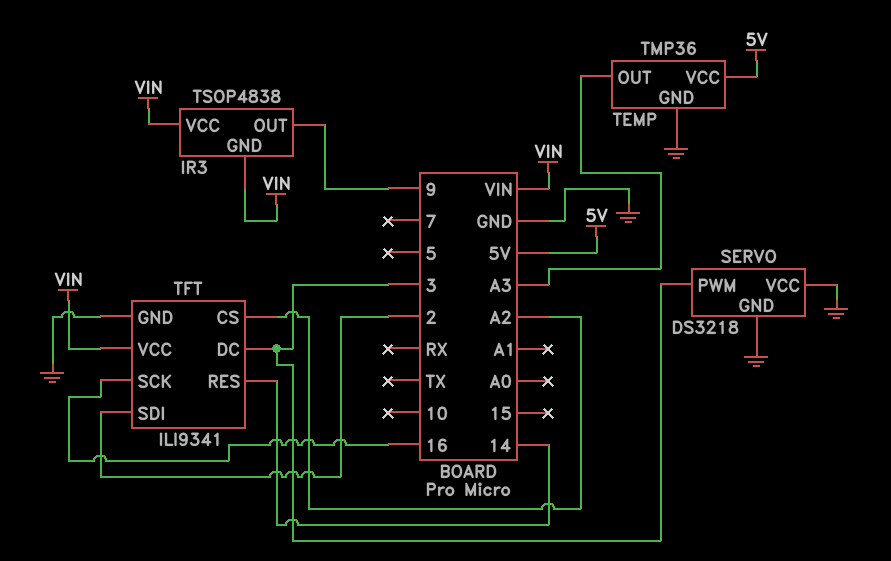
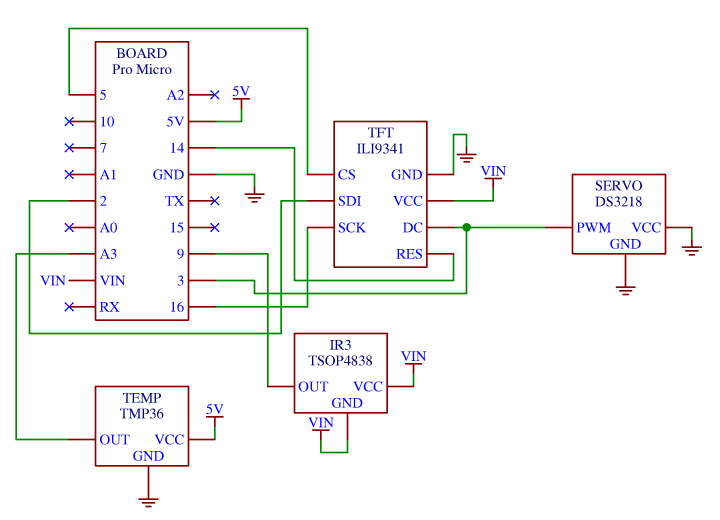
TFT pin CS: A2 -> 5

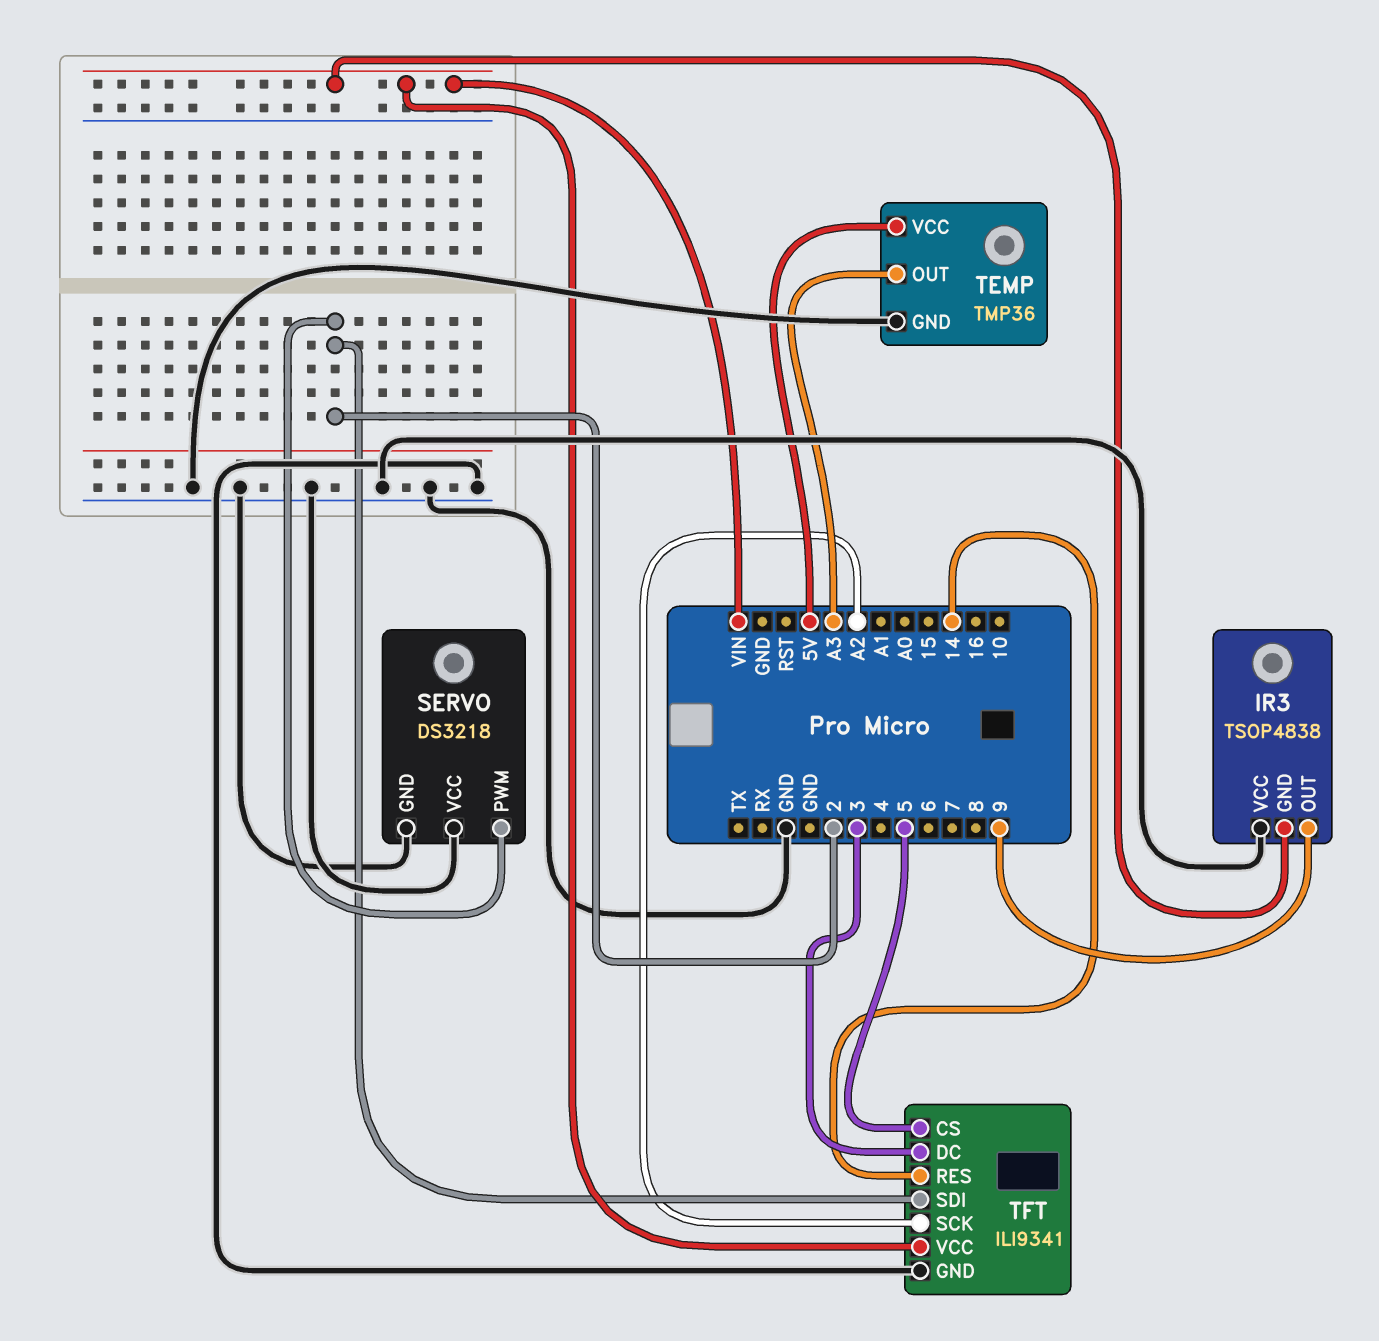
IR3 pin VCC: VIN -> GND
SERVO pin PWM: 3 -> 2
TFT pin SCK: 16 -> A2

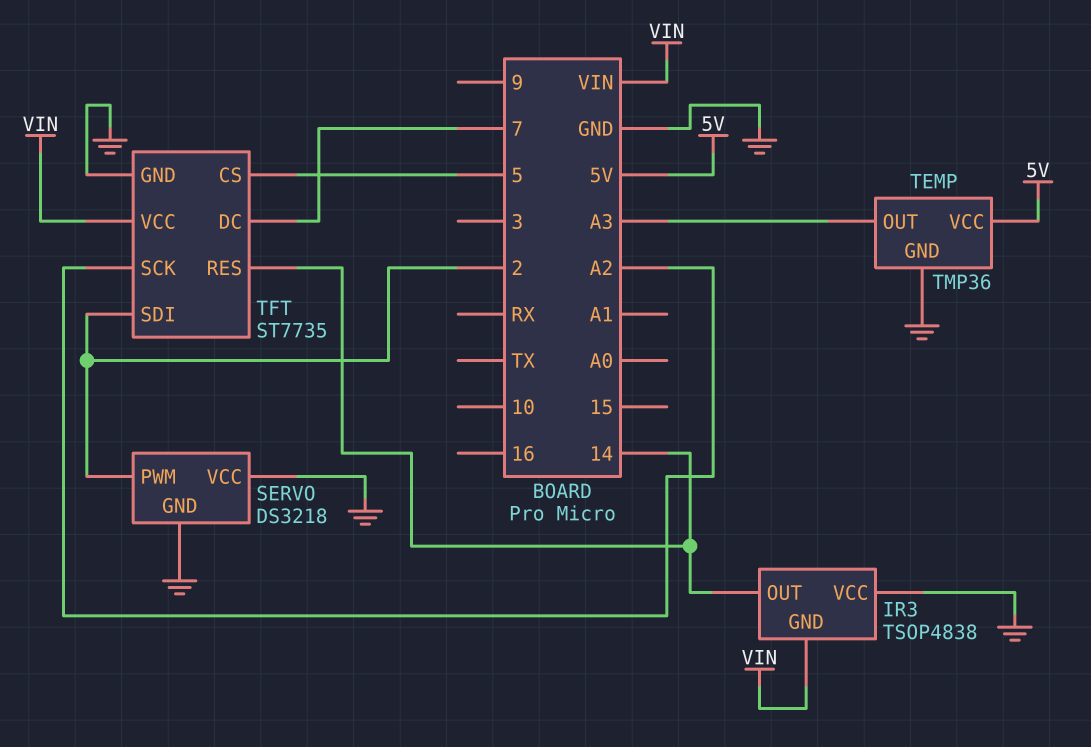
IR3 pin OUT: 9 -> 14
TFT: ILI9341 -> ST7735
TFT pin DC: 3 -> 7

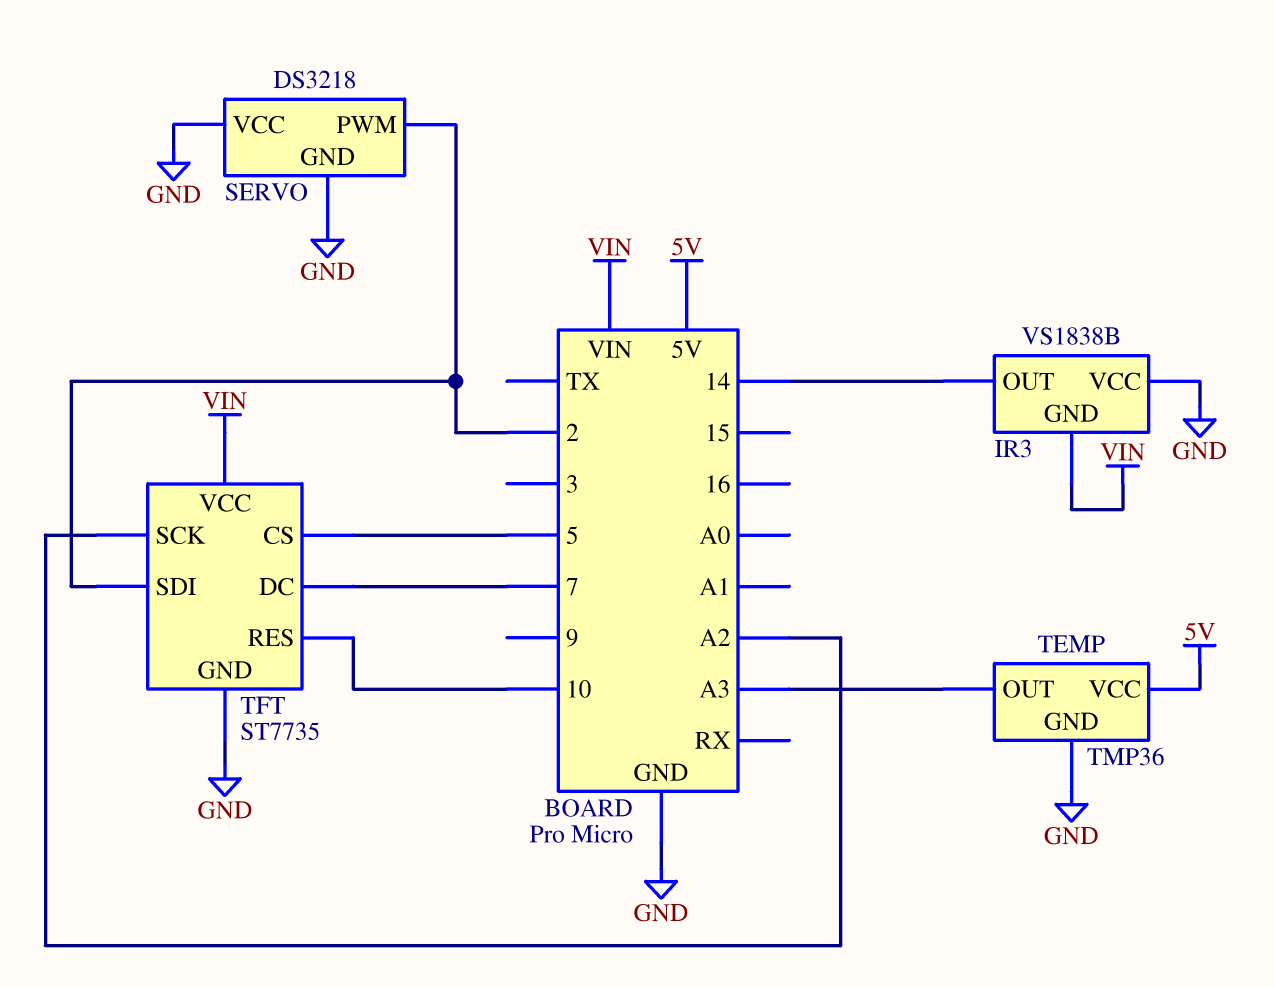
IR3: TSOP4838 -> VS1838B
TFT pin RES: 14 -> 10

